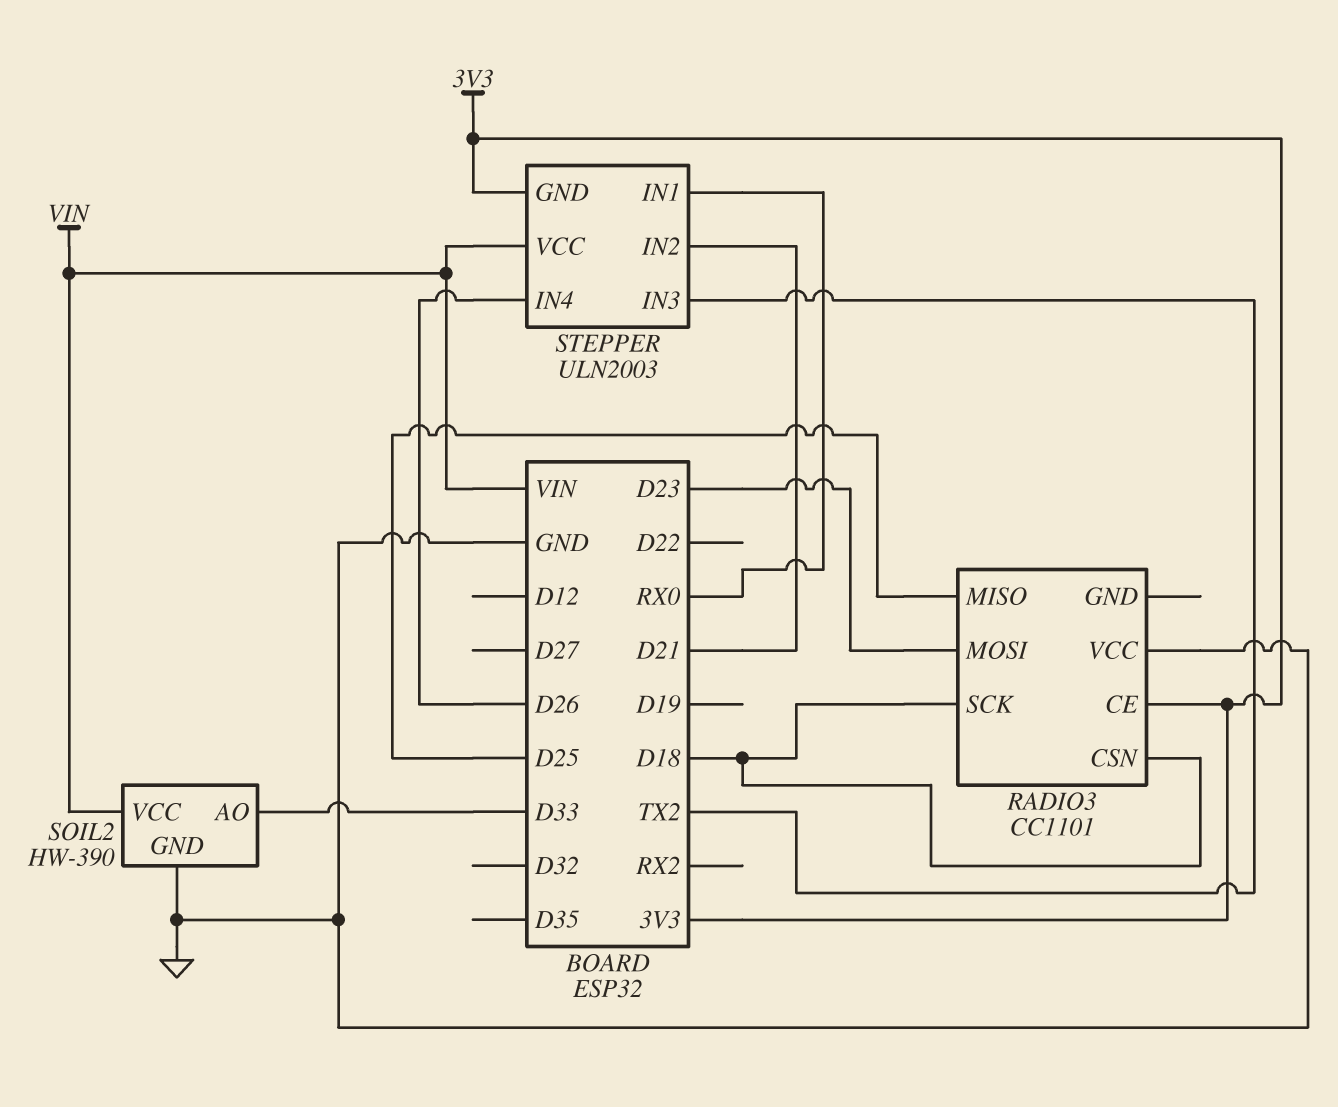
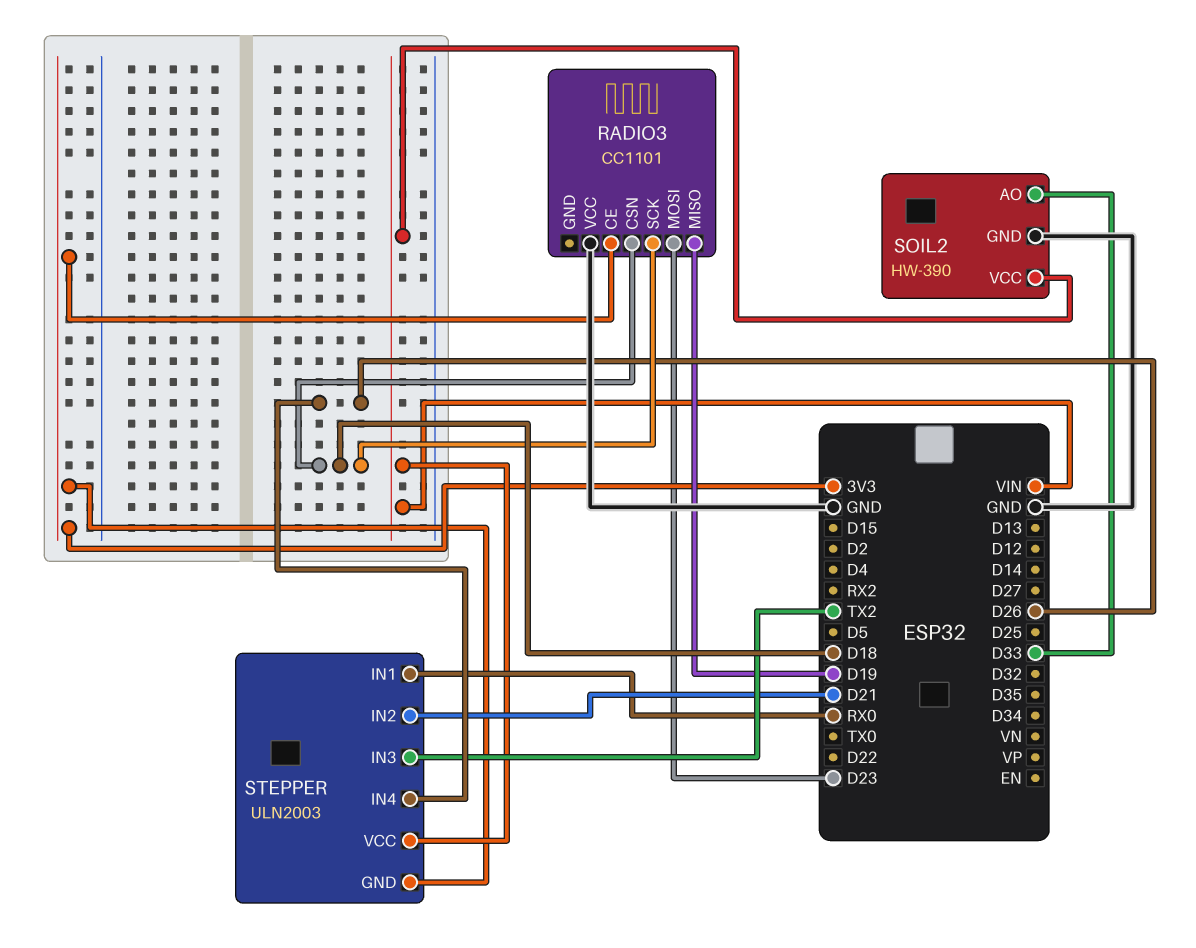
RADIO3 pin MISO: D25 -> D19

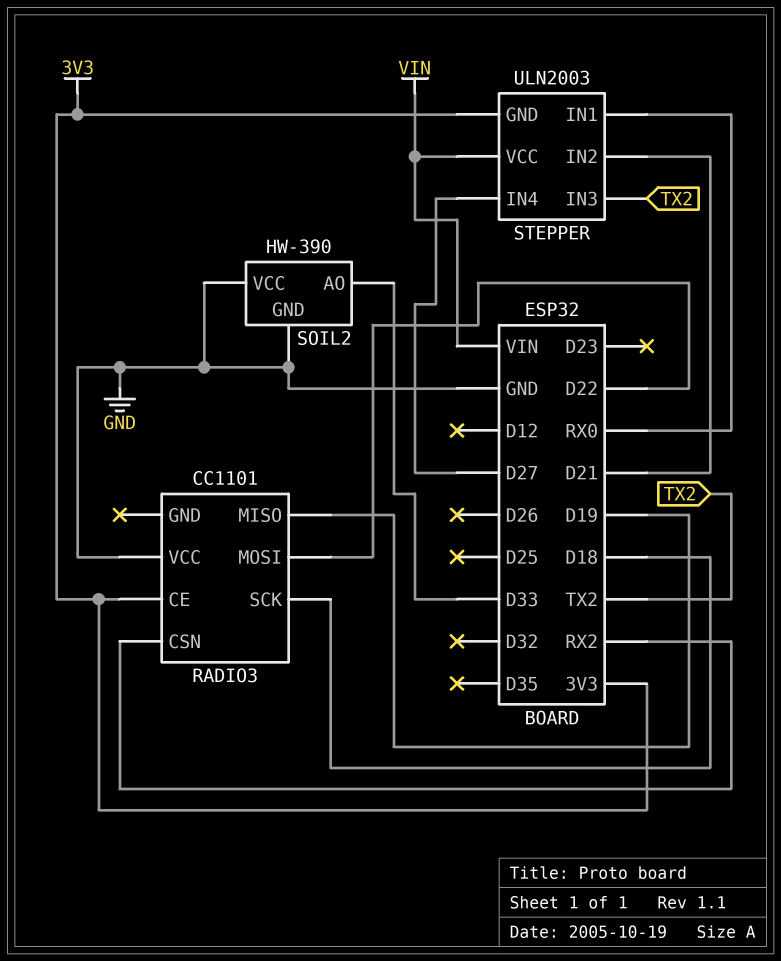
RADIO3 pin CSN: D18 -> RX2
RADIO3 pin MOSI: D23 -> D22
SOIL2 pin VCC: VIN -> GND
STEPPER pin IN4: D26 -> D27

